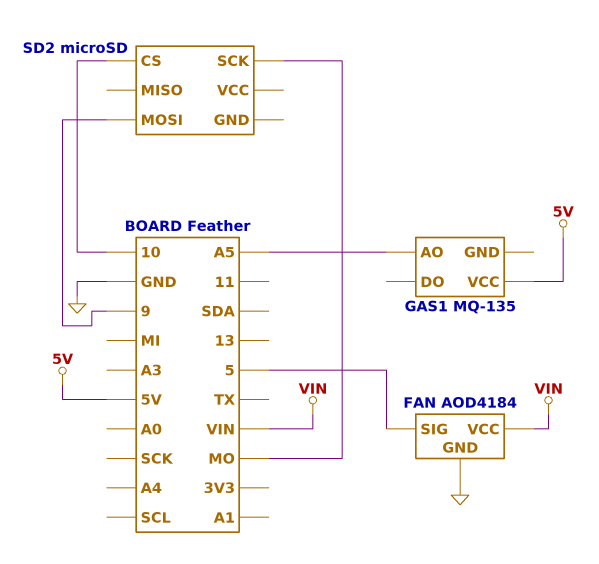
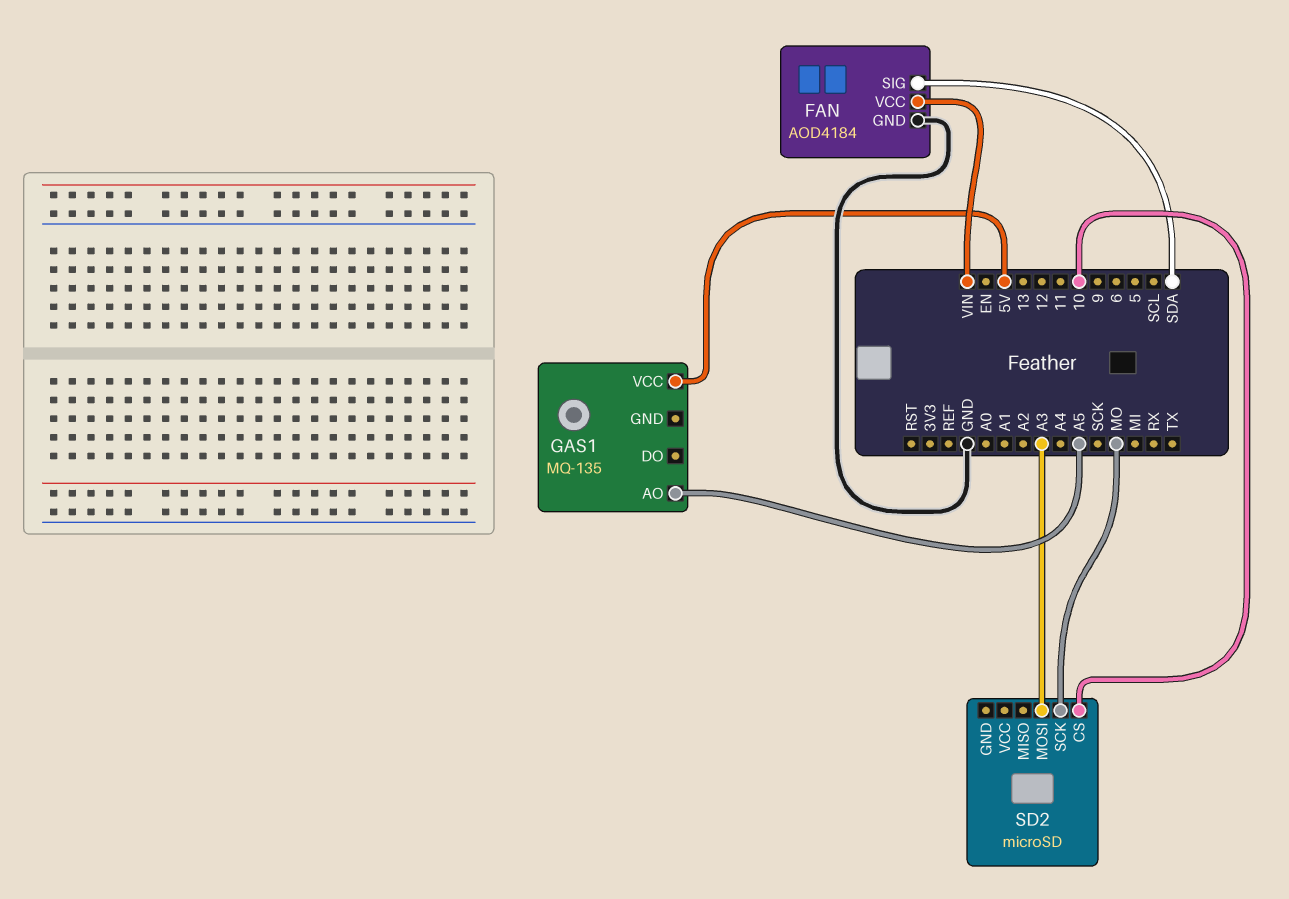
FAN pin SIG: 5 -> SDA
SD2 pin MOSI: 9 -> A3

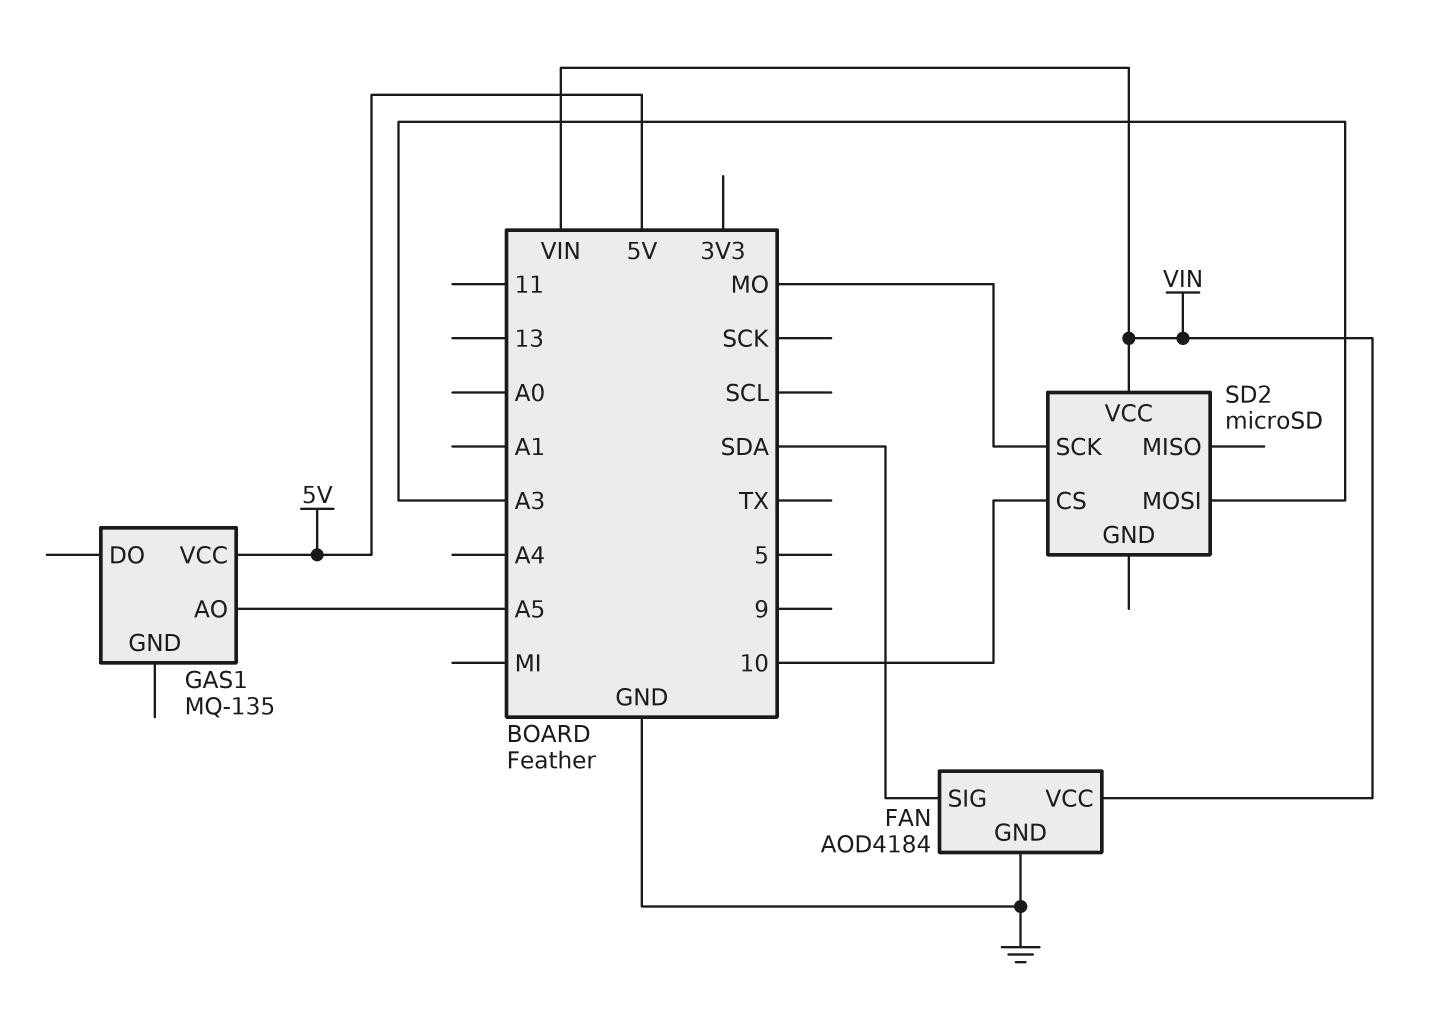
SD2 pin VCC: none -> VIN

